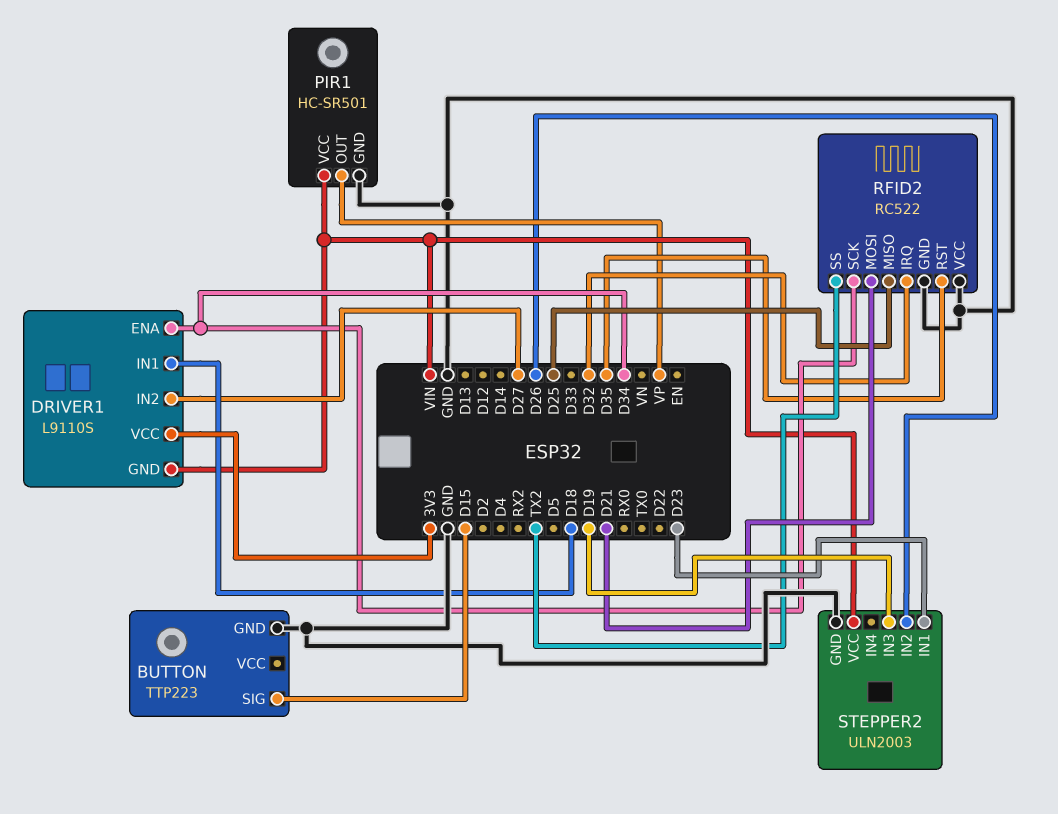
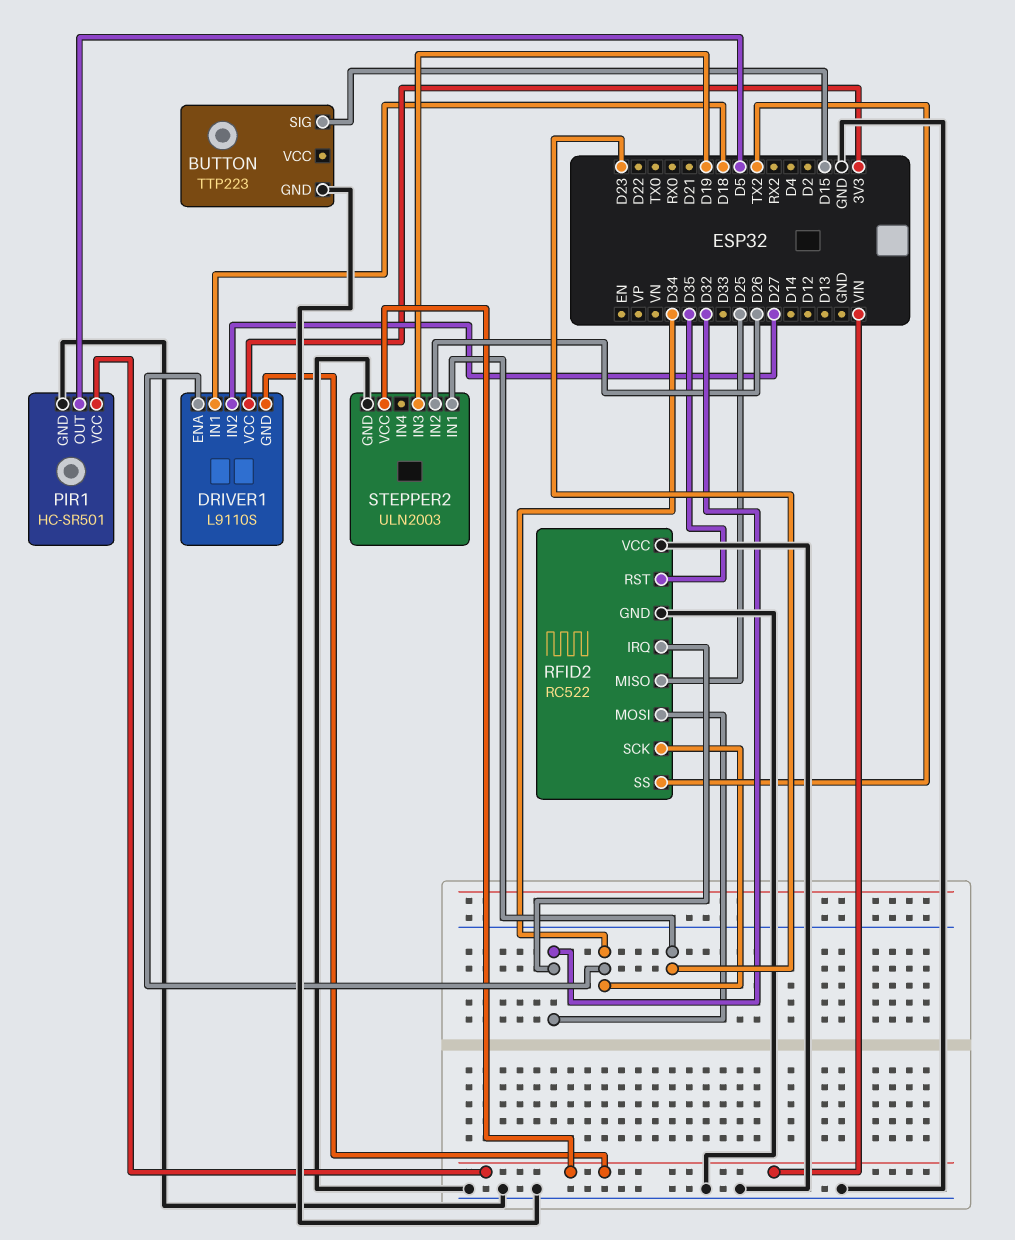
PIR1 pin OUT: VP -> D5
RFID2 pin MOSI: D21 -> D32

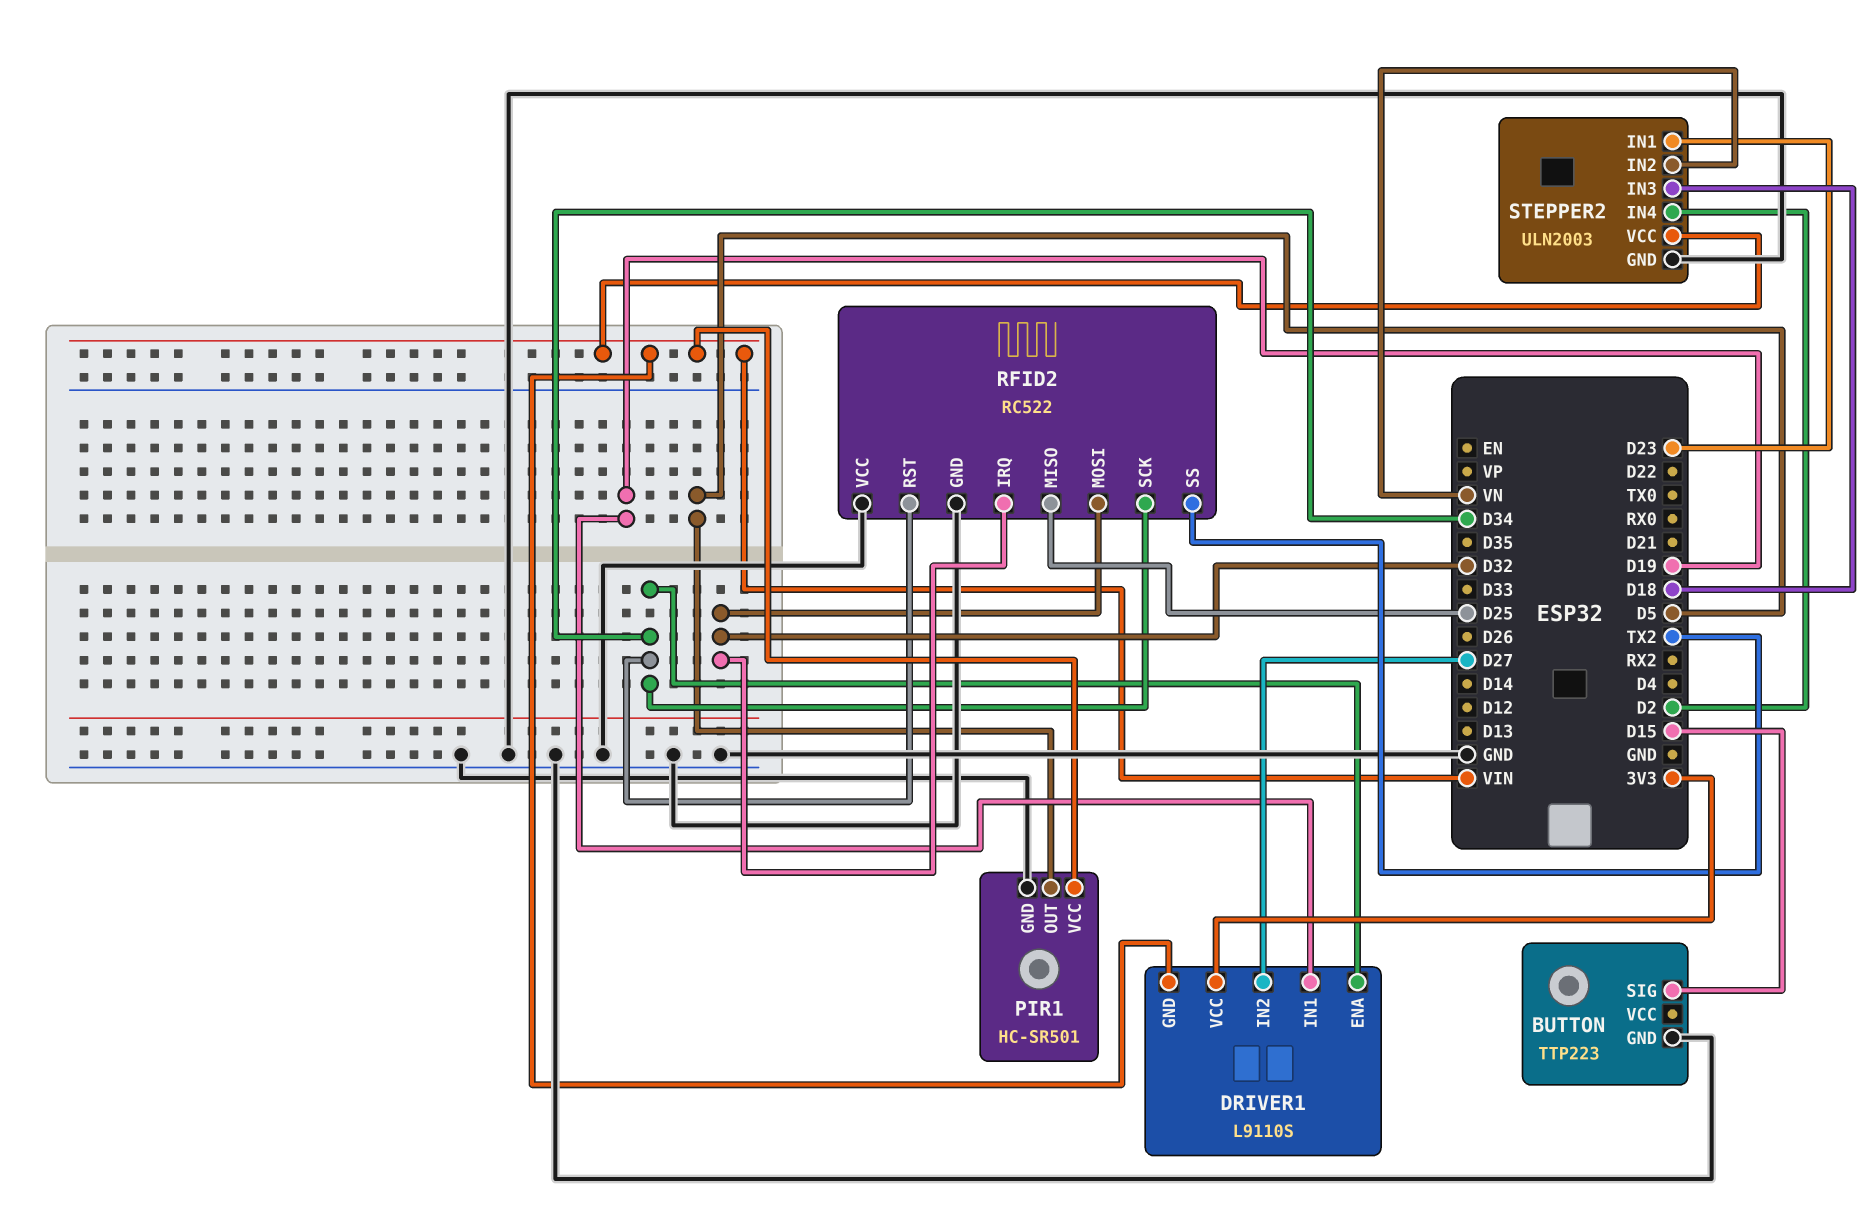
DRIVER1 pin IN1: D18 -> D19
RFID2 pin RST: D35 -> D34
STEPPER2 pin IN2: D26 -> VN
STEPPER2 pin IN3: D19 -> D18
STEPPER2 pin IN4: none -> D2

